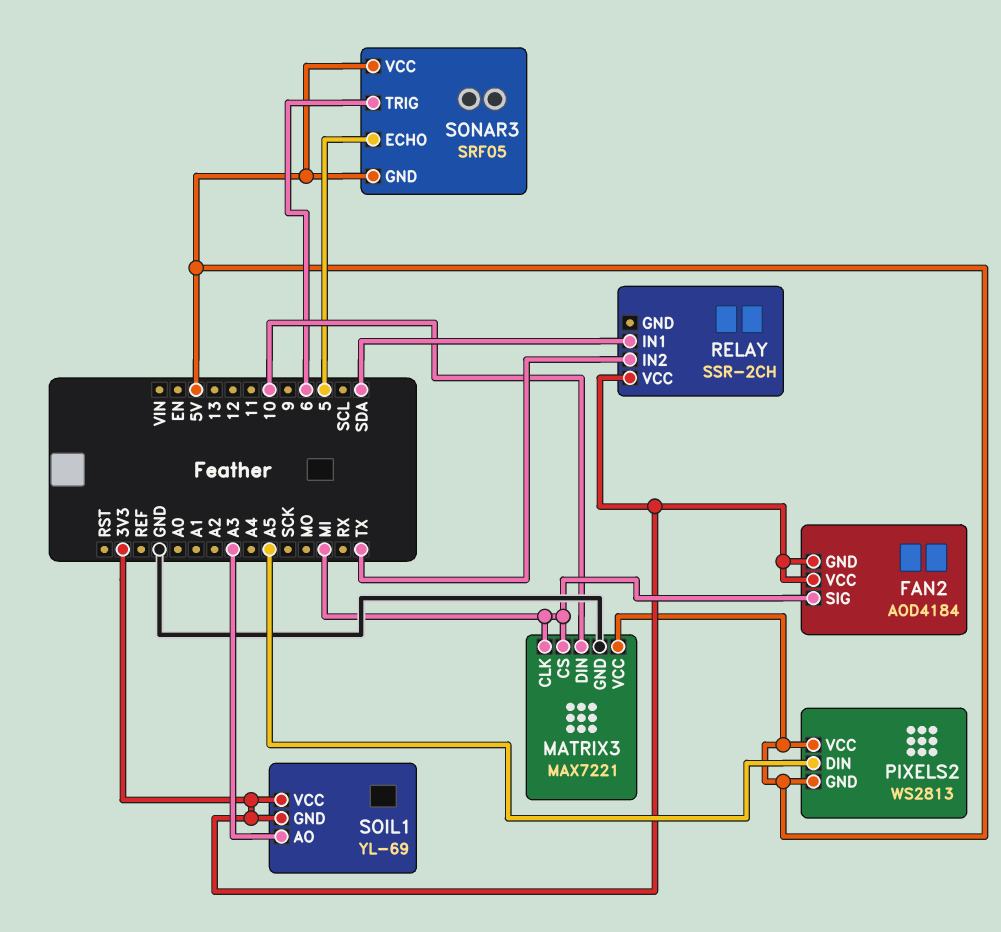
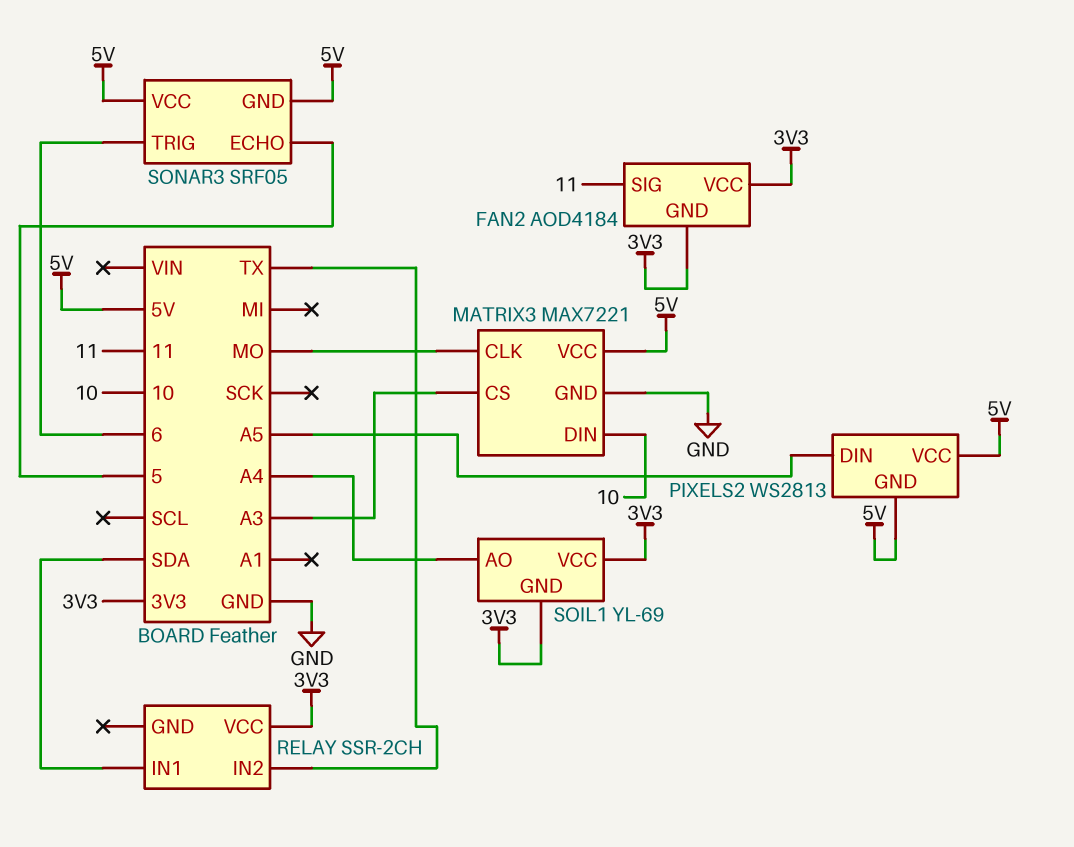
FAN2 pin SIG: MI -> 11
MATRIX3 pin CLK: MI -> MO
MATRIX3 pin CS: MI -> A3
SOIL1 pin AO: A3 -> A4

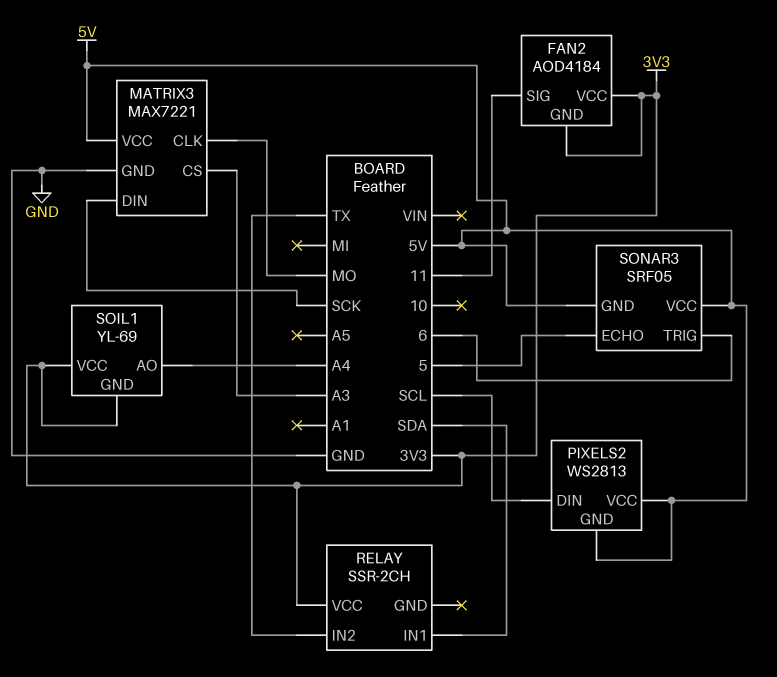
MATRIX3 pin DIN: 10 -> SCK
PIXELS2 pin DIN: A5 -> SCL

